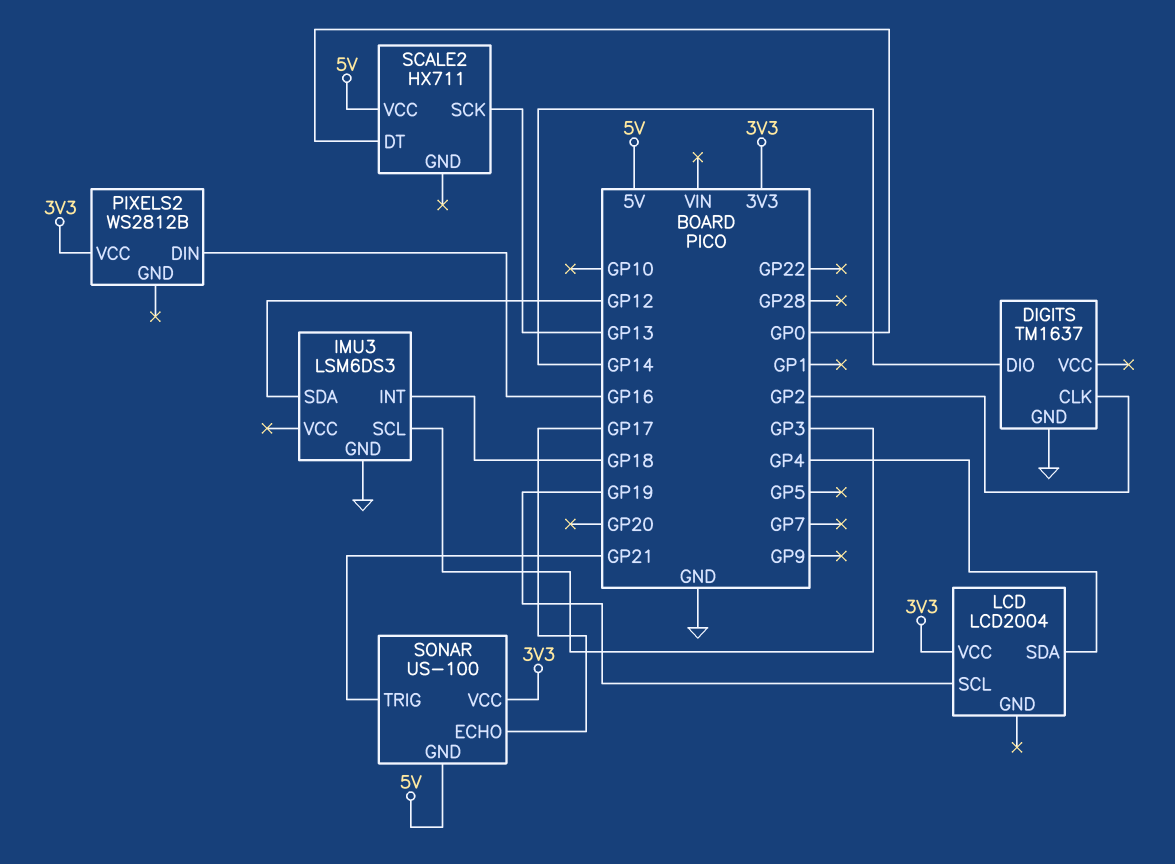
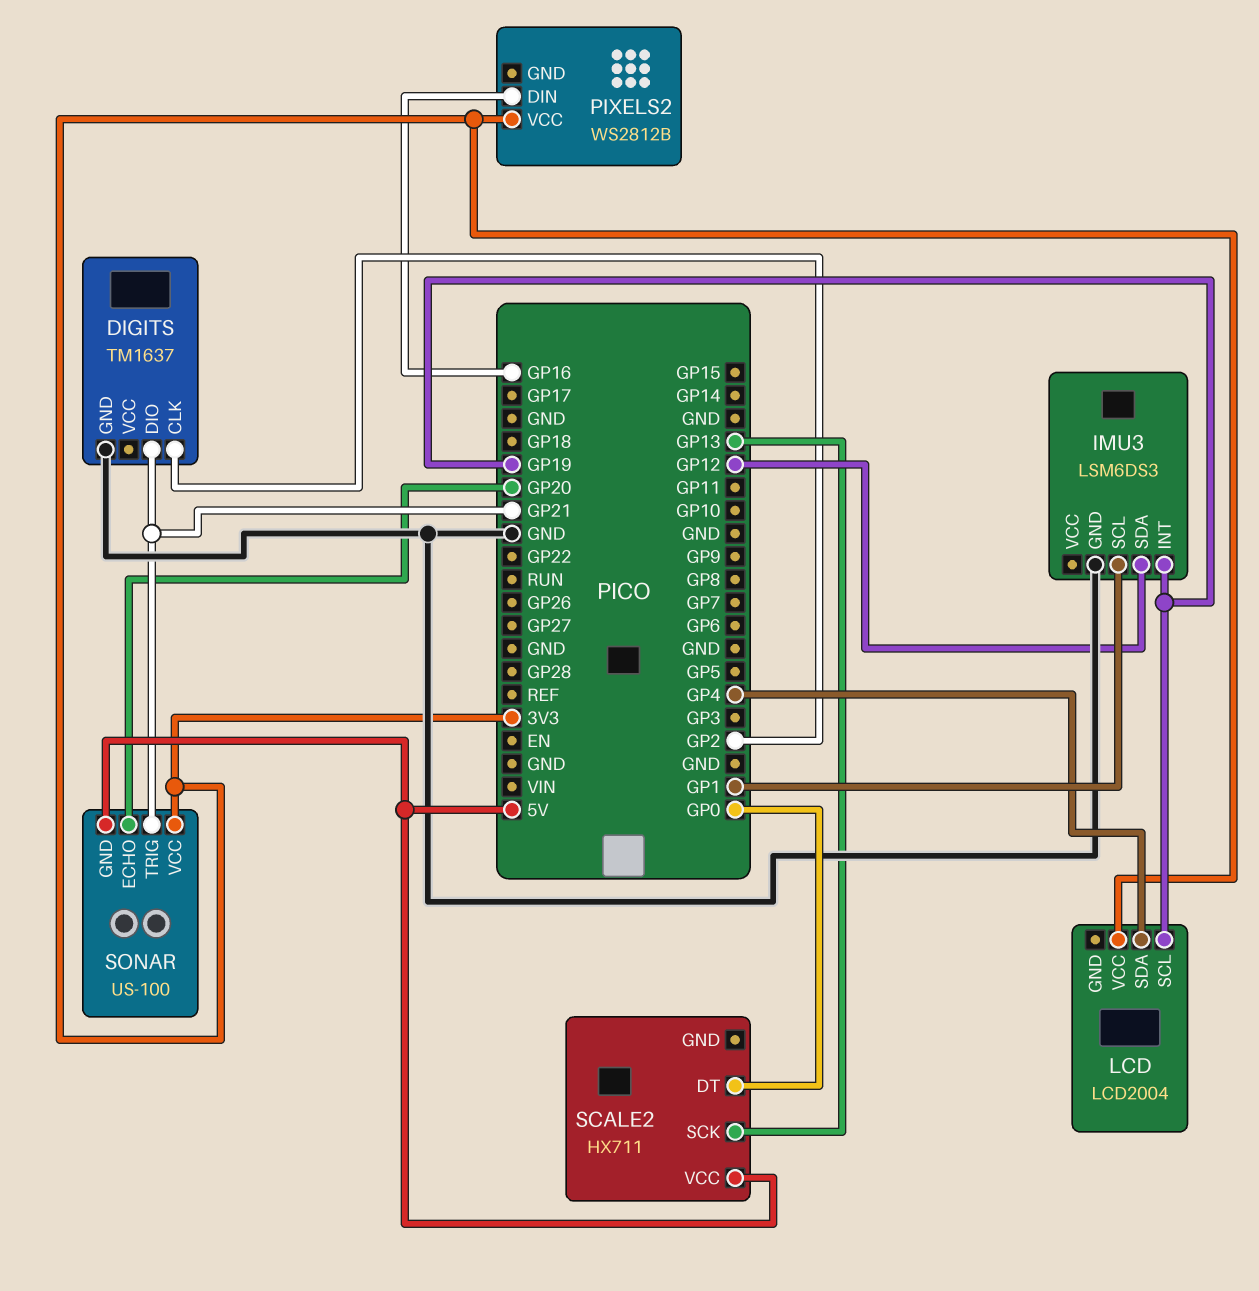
DIGITS pin DIO: GP14 -> GP21
IMU3 pin INT: GP18 -> GP19
IMU3 pin SCL: GP3 -> GP1
SONAR pin ECHO: GP17 -> GP20

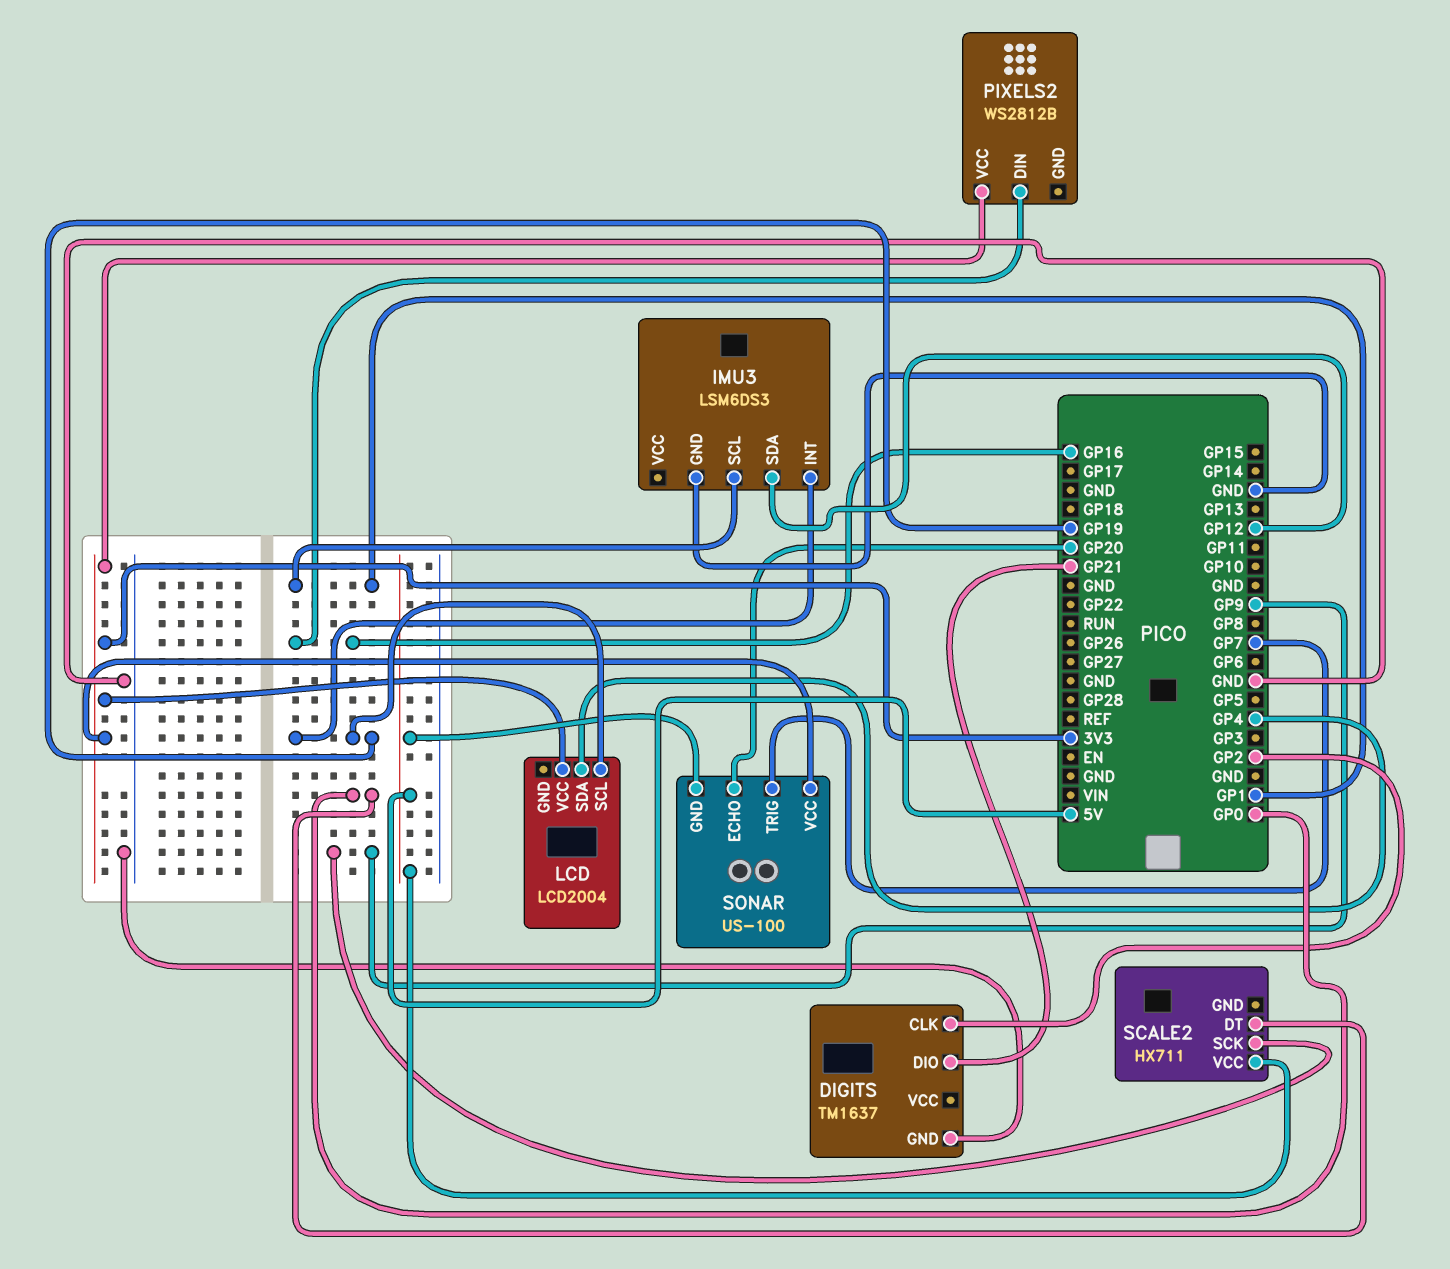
SCALE2 pin SCK: GP13 -> GP9
SONAR pin TRIG: GP21 -> GP7

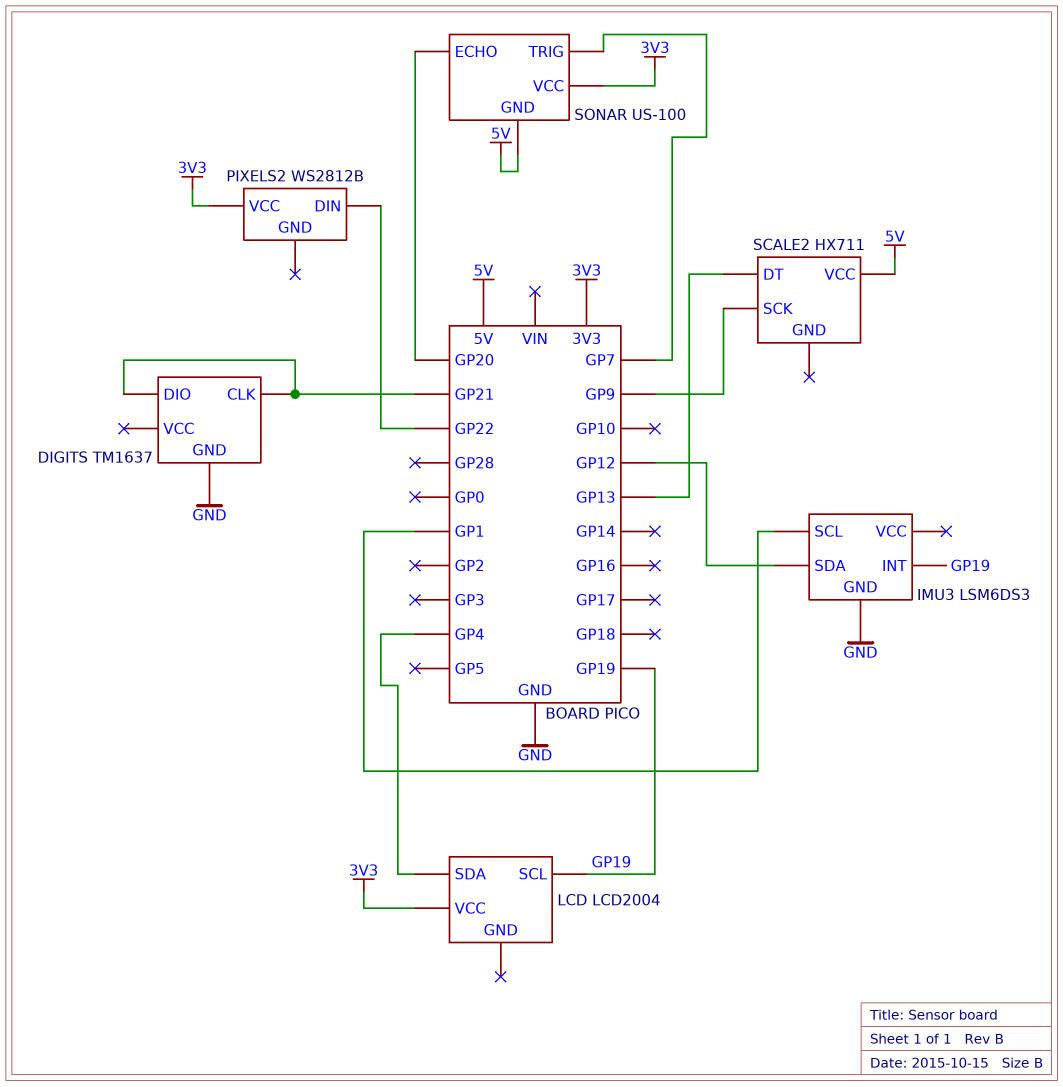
DIGITS pin CLK: GP2 -> GP21
PIXELS2 pin DIN: GP16 -> GP22
SCALE2 pin DT: GP0 -> GP13

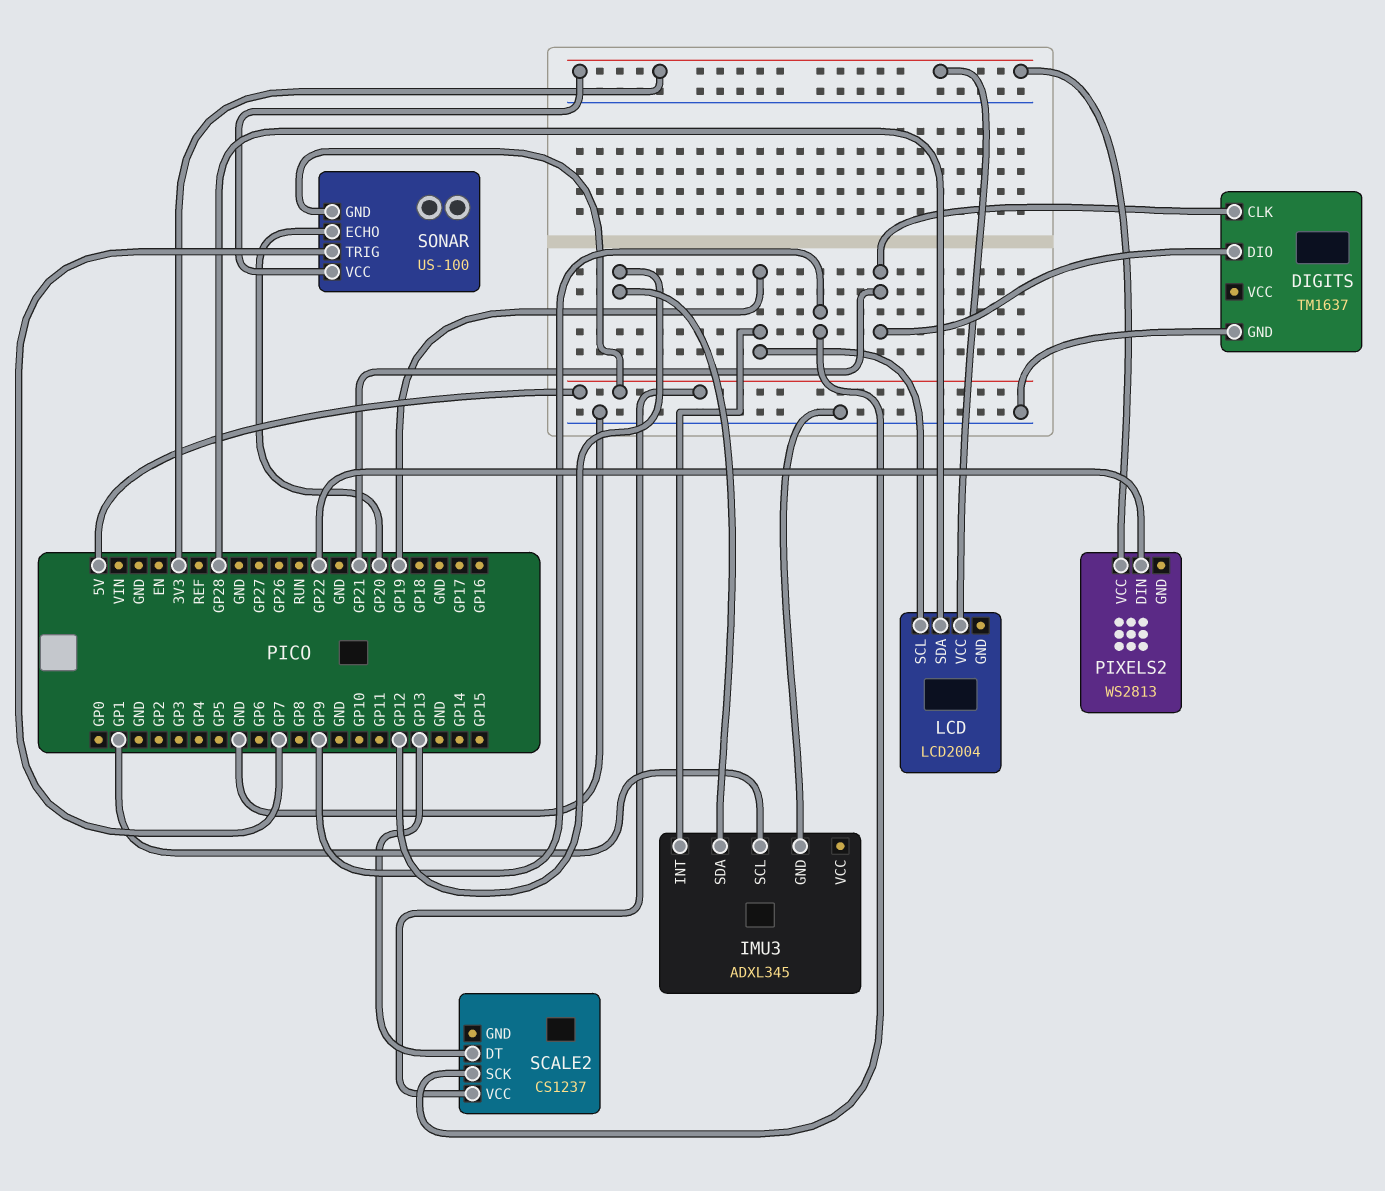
IMU3: LSM6DS3 -> ADXL345
LCD pin SDA: GP4 -> GP28
PIXELS2: WS2812B -> WS2813
SCALE2: HX711 -> CS1237

